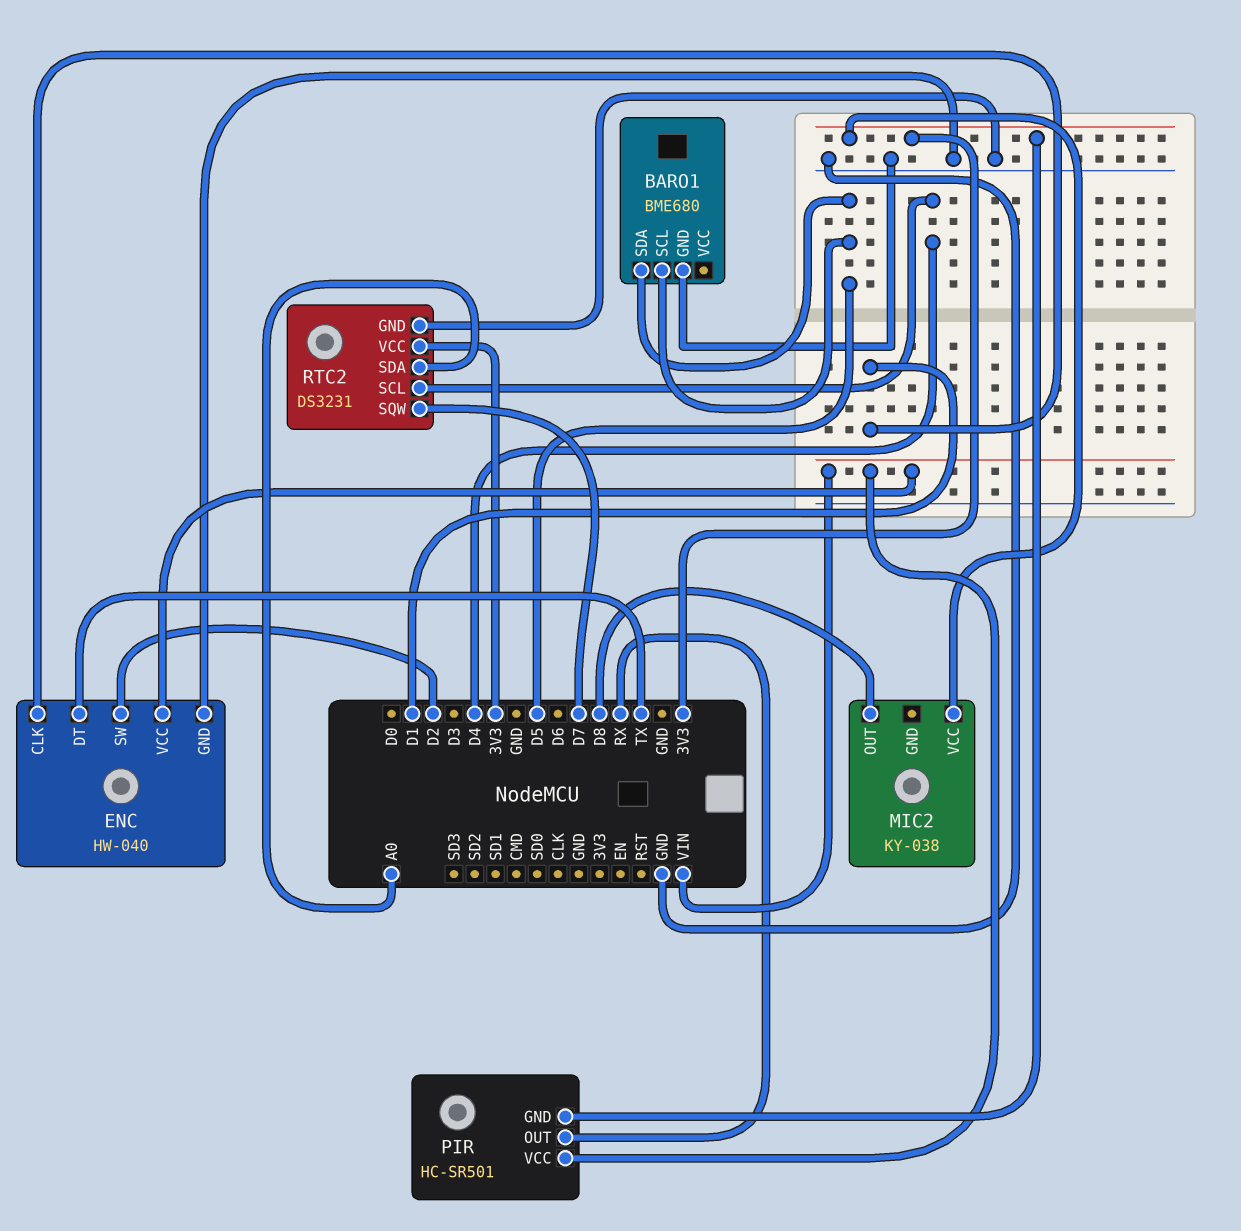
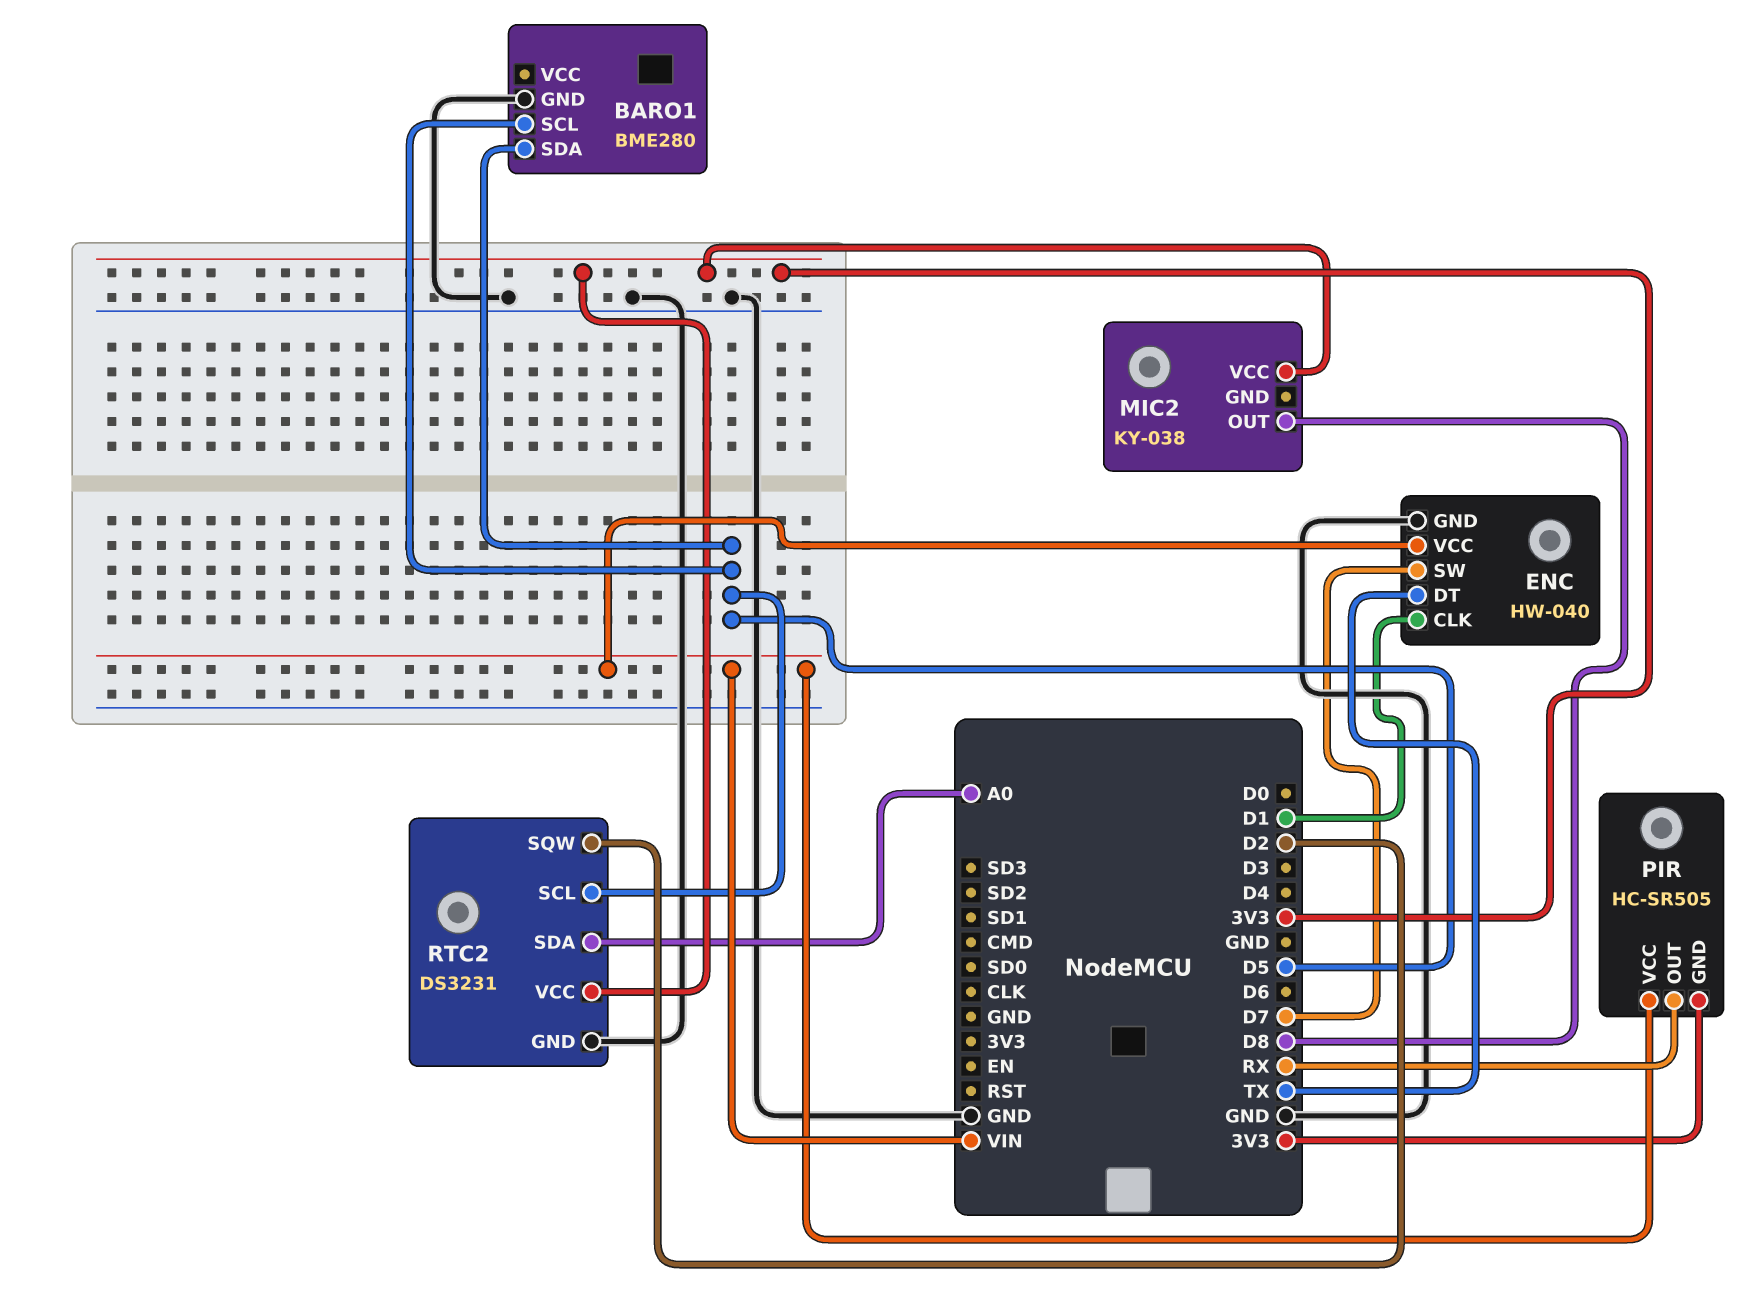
BARO1: BME680 -> BME280
ENC pin SW: D2 -> D7
PIR: HC-SR501 -> HC-SR505
RTC2 pin SCL: D4 -> D5
RTC2 pin SQW: D7 -> D2

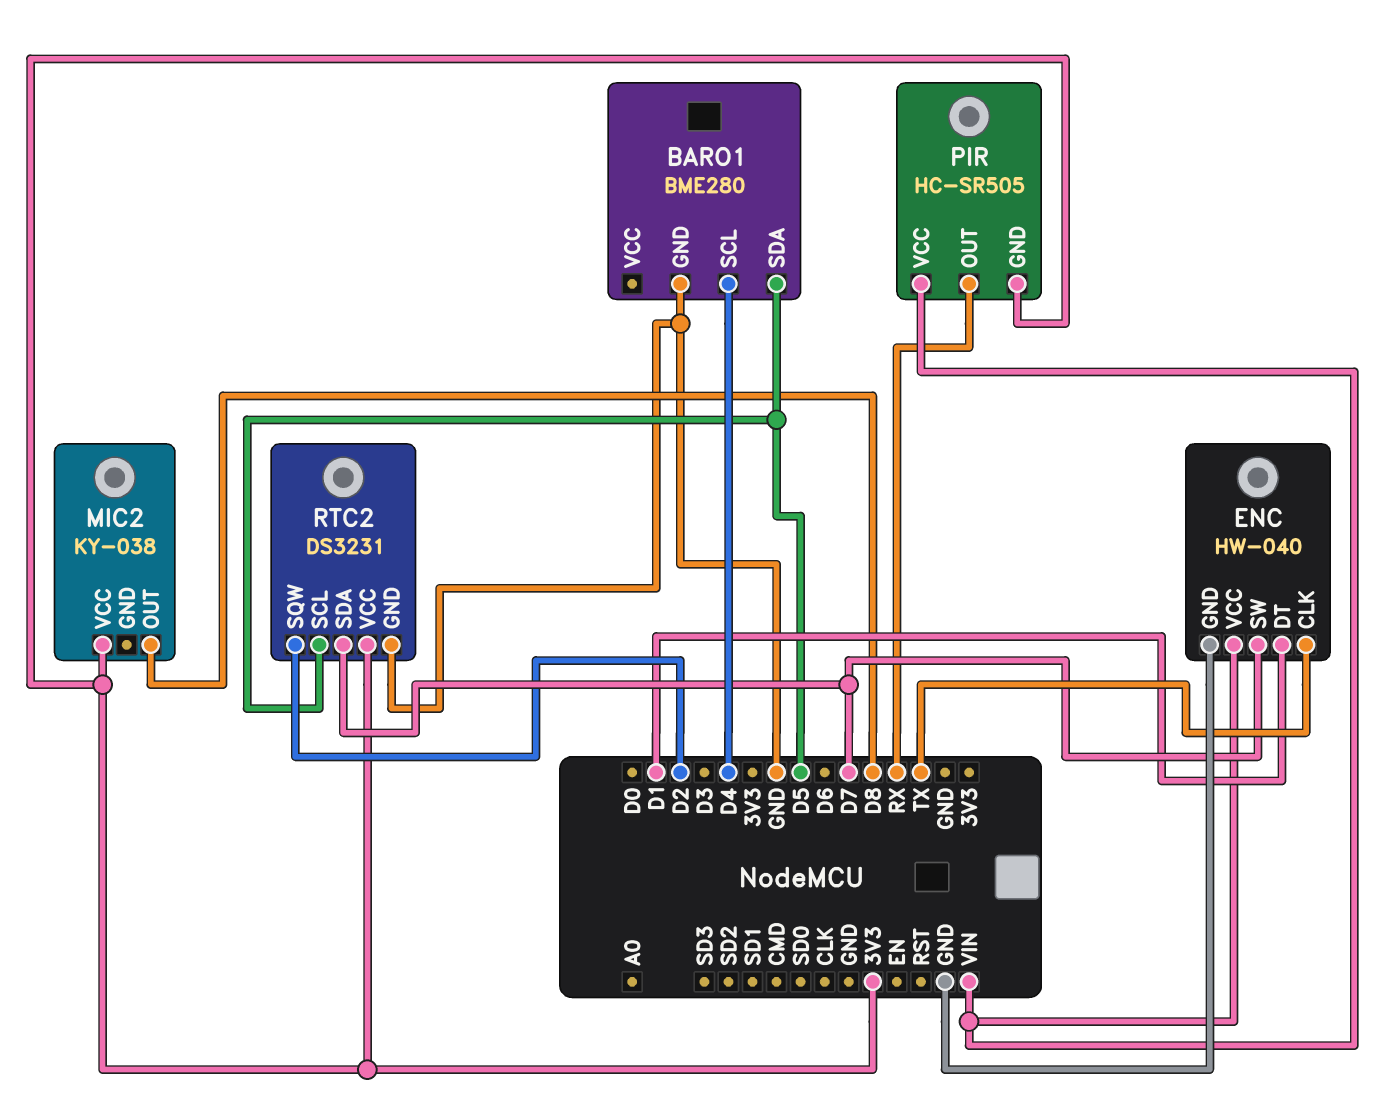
BARO1 pin SCL: D5 -> D4
ENC pin CLK: D1 -> TX
ENC pin DT: TX -> D1
RTC2 pin SDA: A0 -> D7

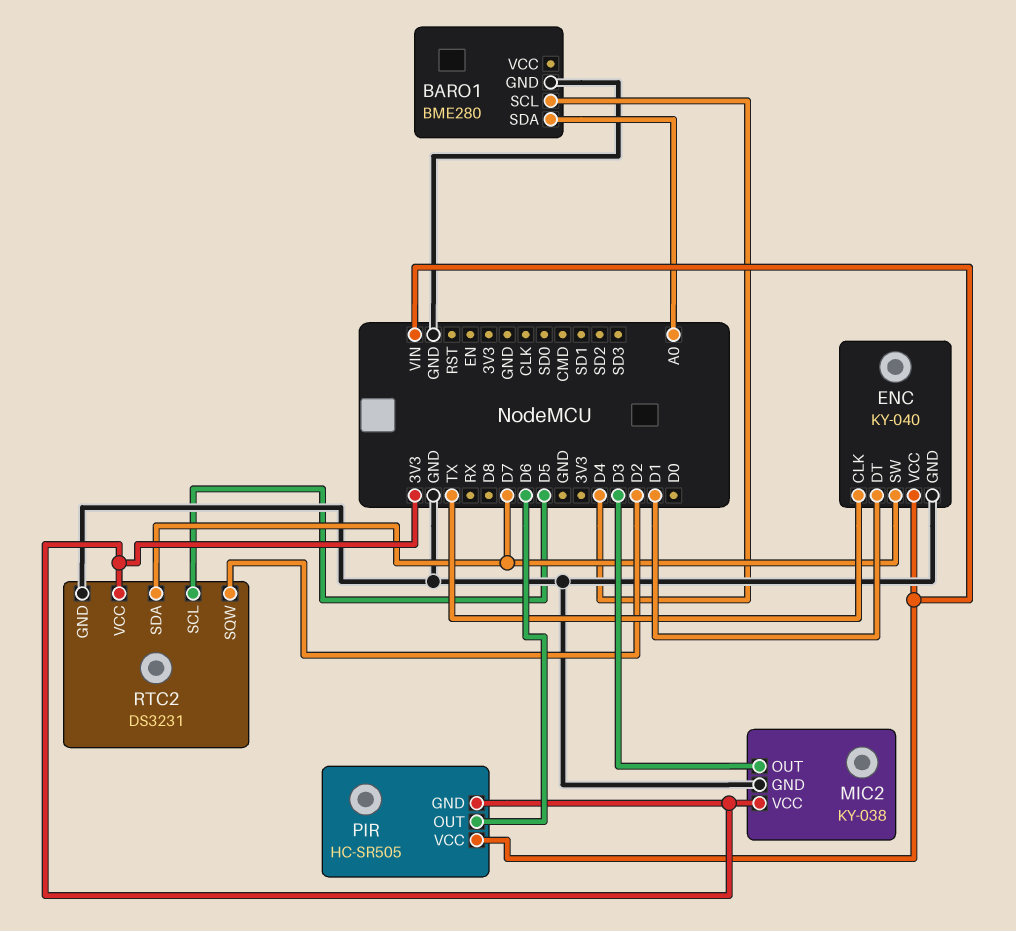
BARO1 pin SDA: D5 -> A0
ENC: HW-040 -> KY-040
MIC2 pin GND: none -> GND
MIC2 pin OUT: D8 -> D3
PIR pin OUT: RX -> D6

